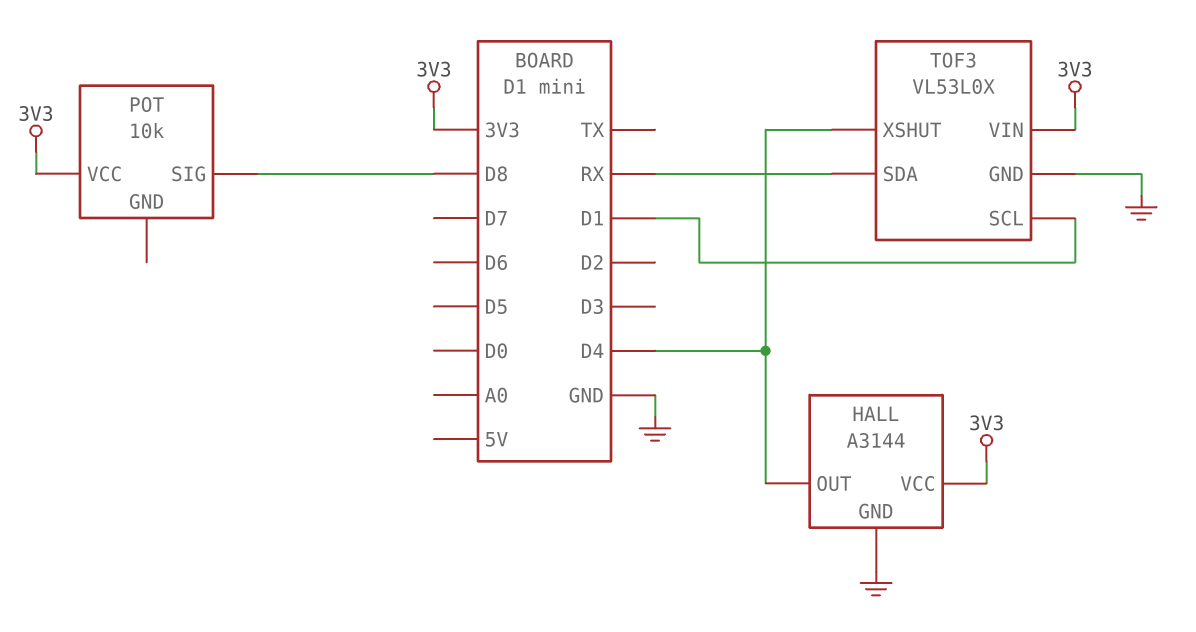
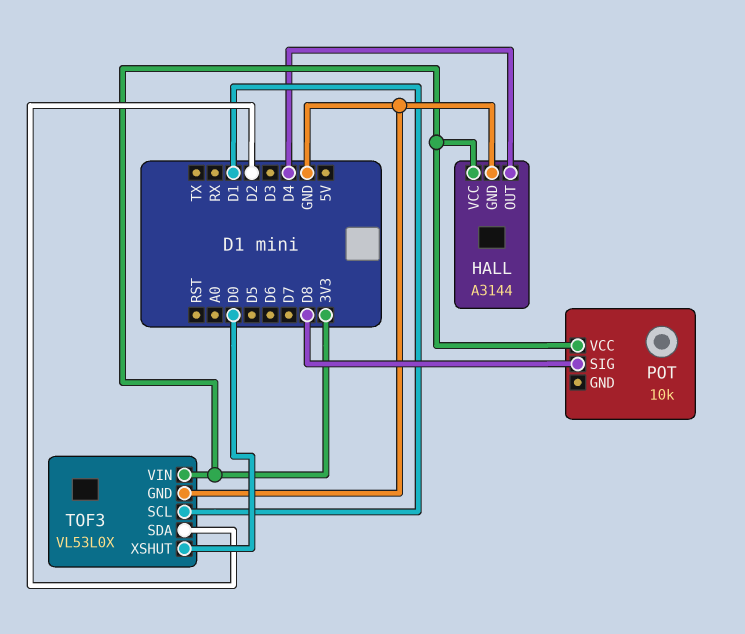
TOF3 pin SDA: RX -> D2
TOF3 pin XSHUT: D4 -> D0

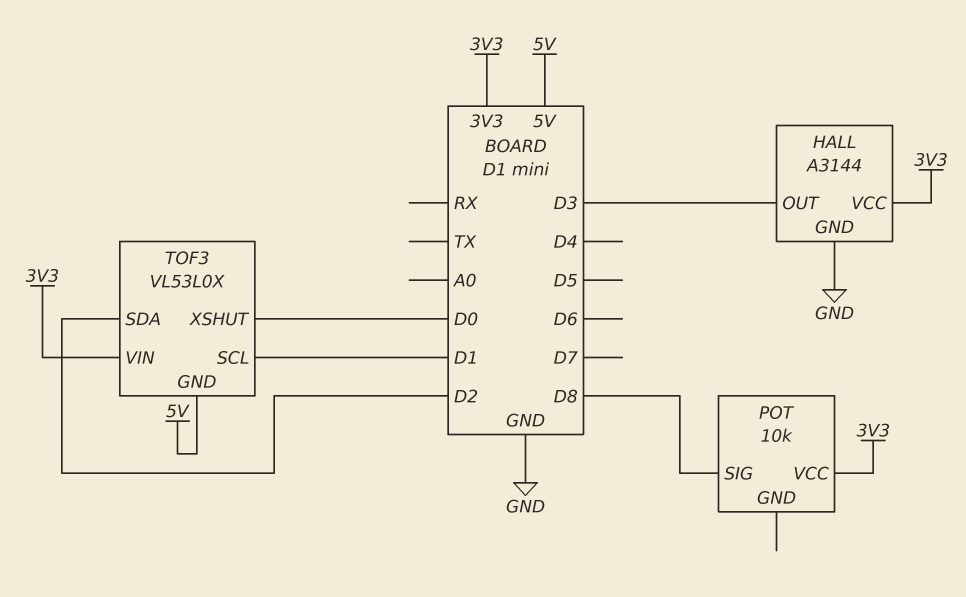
HALL pin OUT: D4 -> D3
TOF3 pin GND: GND -> 5V

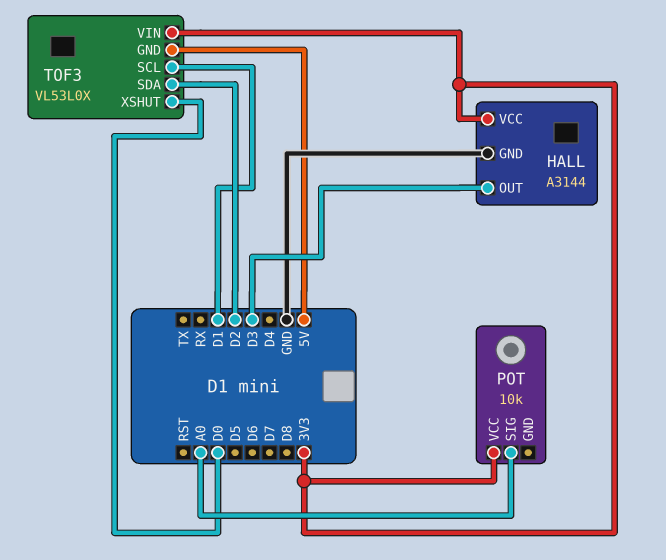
POT pin SIG: D8 -> A0

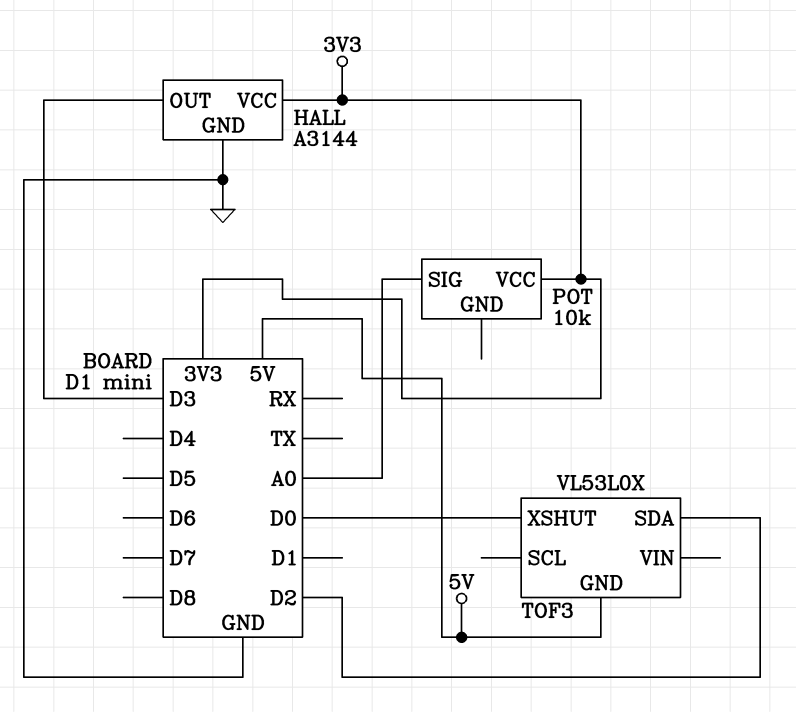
TOF3 pin SCL: D1 -> none
TOF3 pin VIN: 3V3 -> none

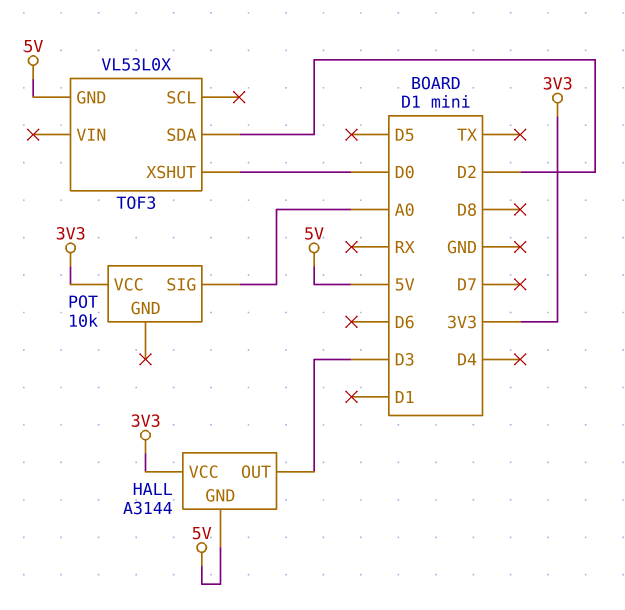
HALL pin GND: GND -> 5V

